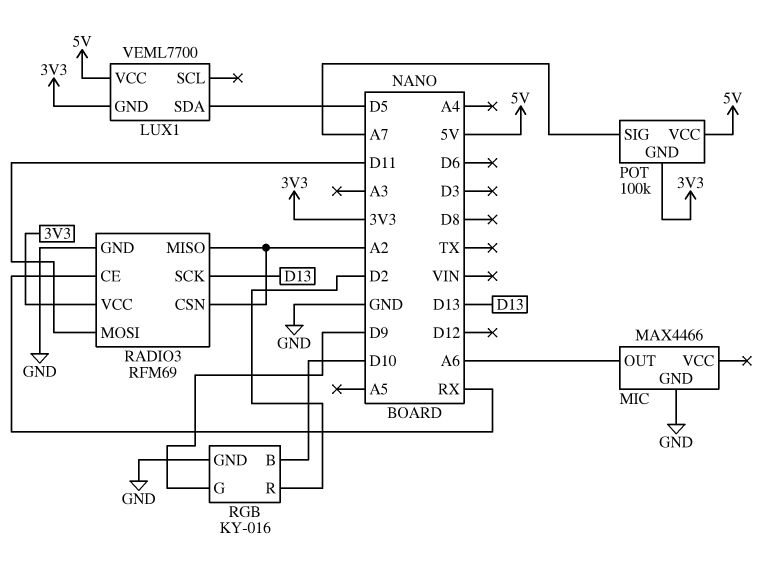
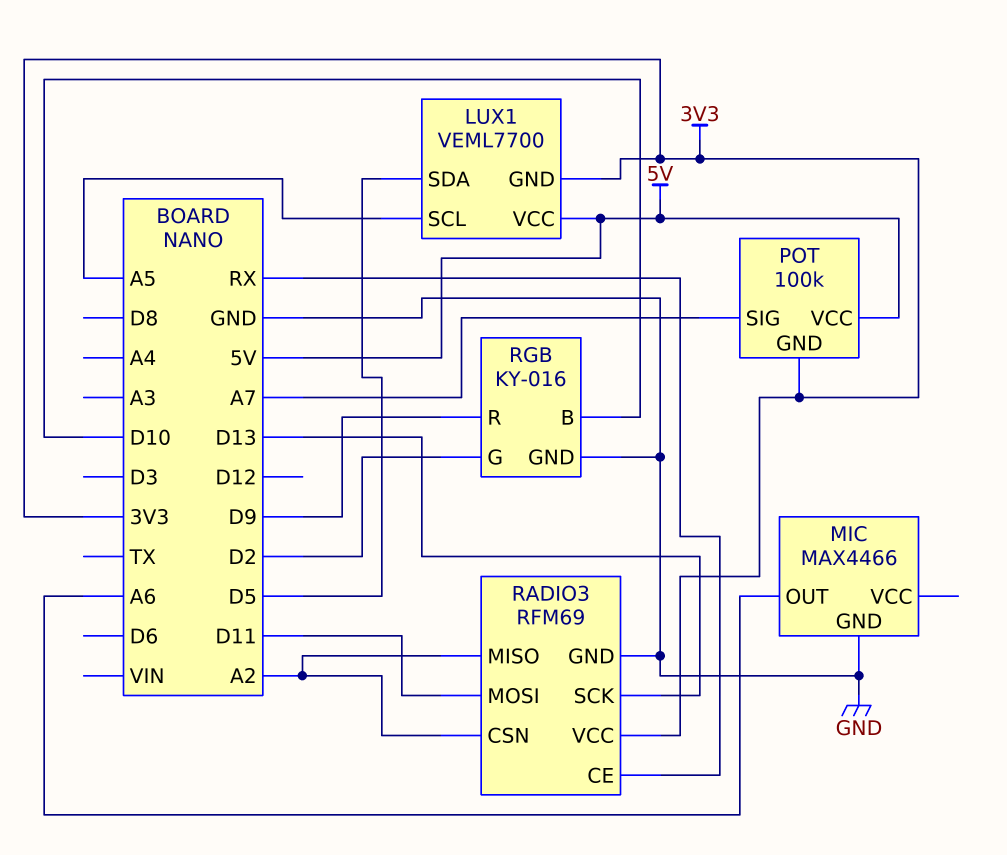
LUX1 pin SCL: none -> A5
RGB pin G: D9 -> D2
RGB pin R: D2 -> D9

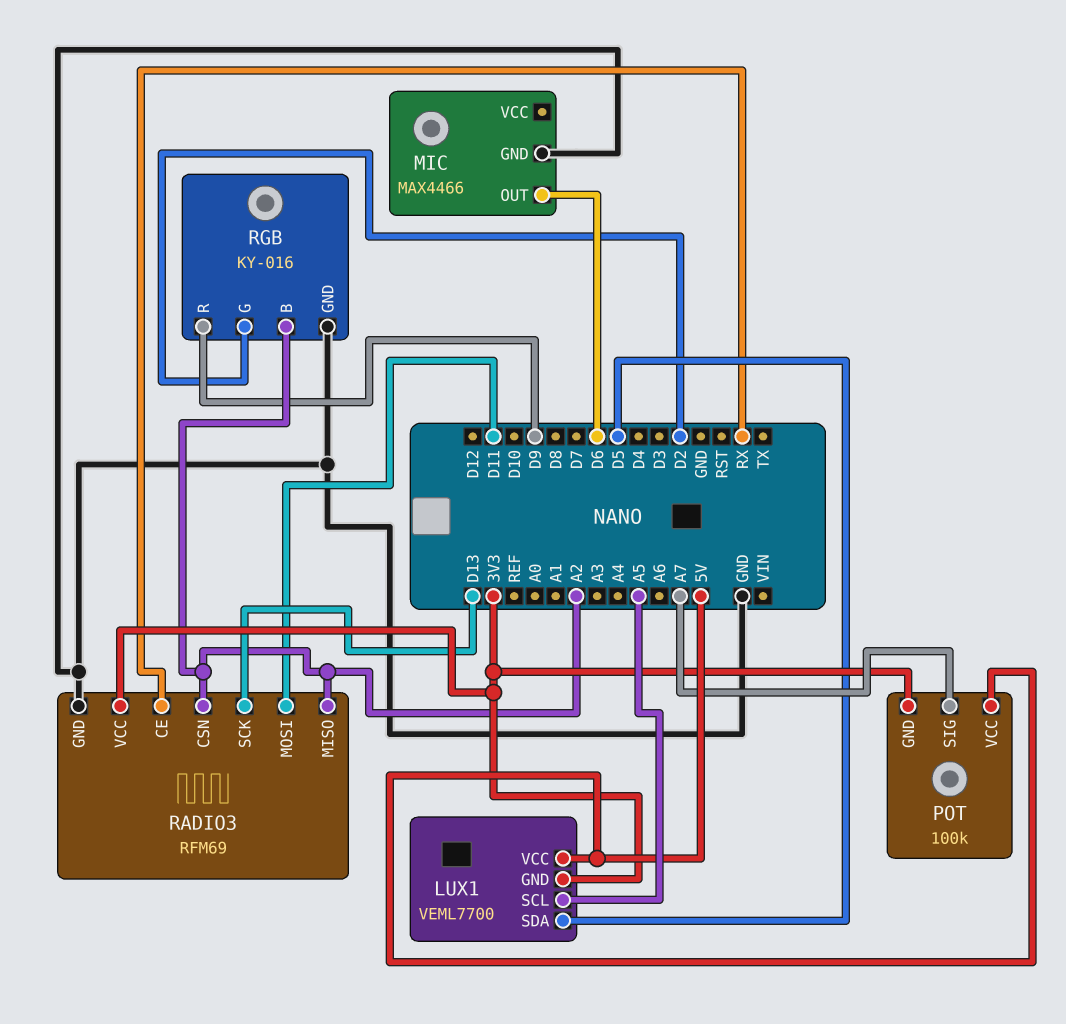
MIC pin OUT: A6 -> D6
RGB pin B: D10 -> A2

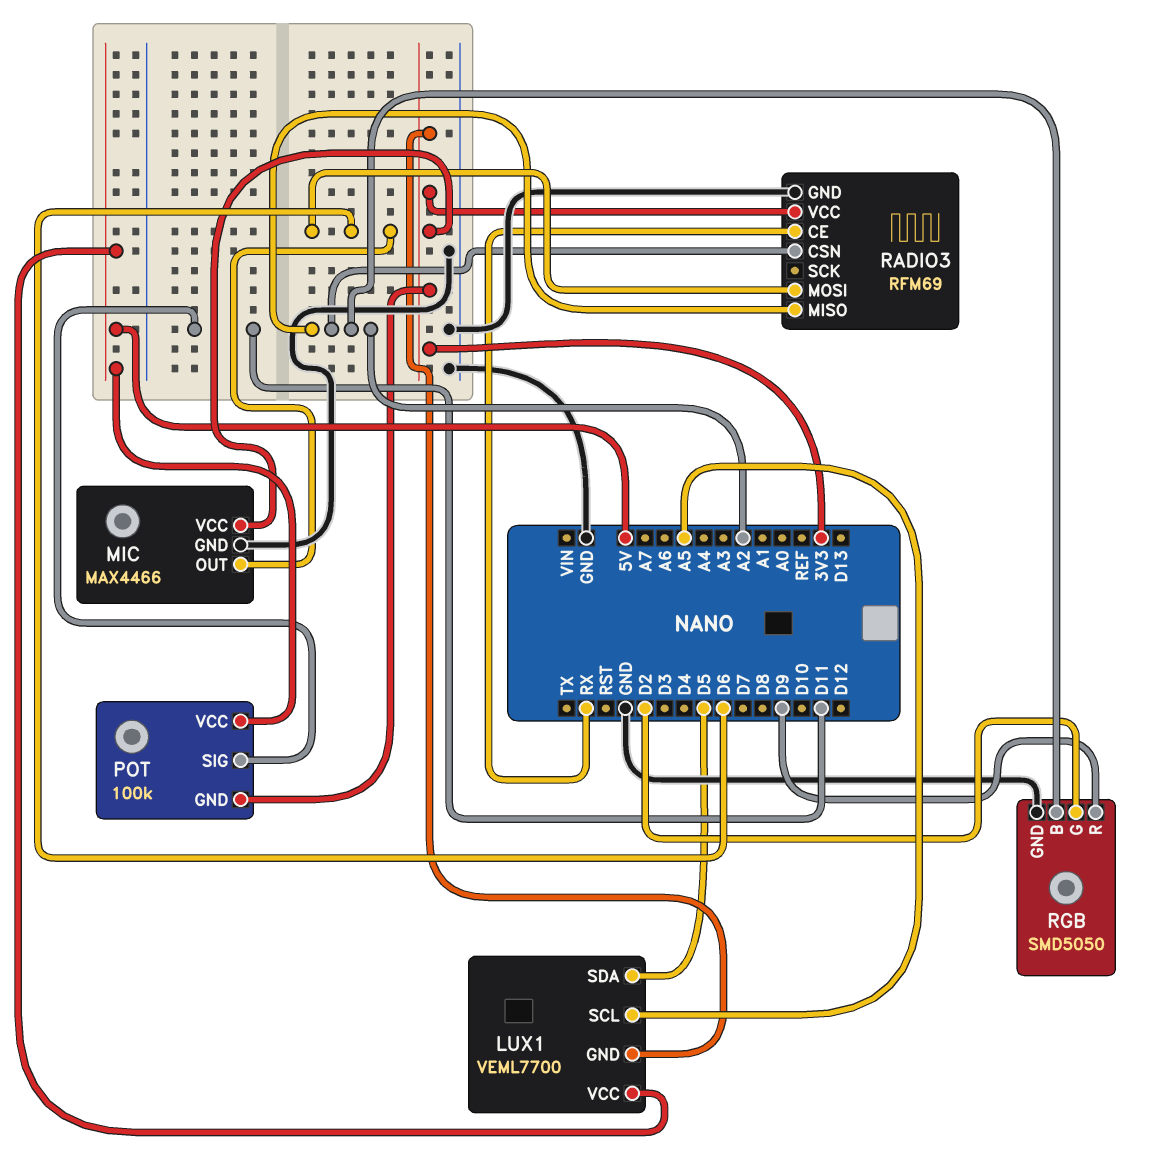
MIC pin VCC: none -> 3V3
POT pin SIG: A7 -> D11
RADIO3 pin MOSI: D11 -> D6
RADIO3 pin SCK: D13 -> none
RGB: KY-016 -> SMD5050

